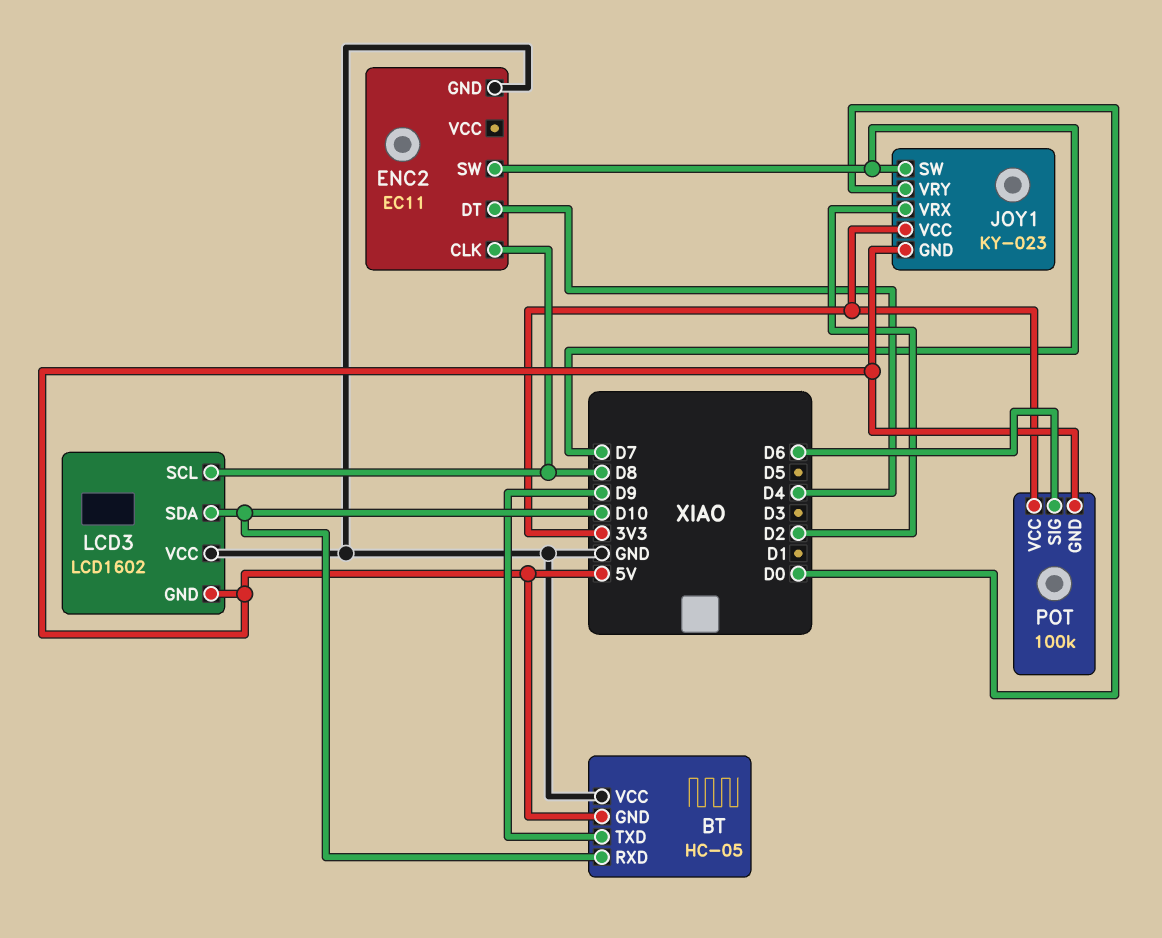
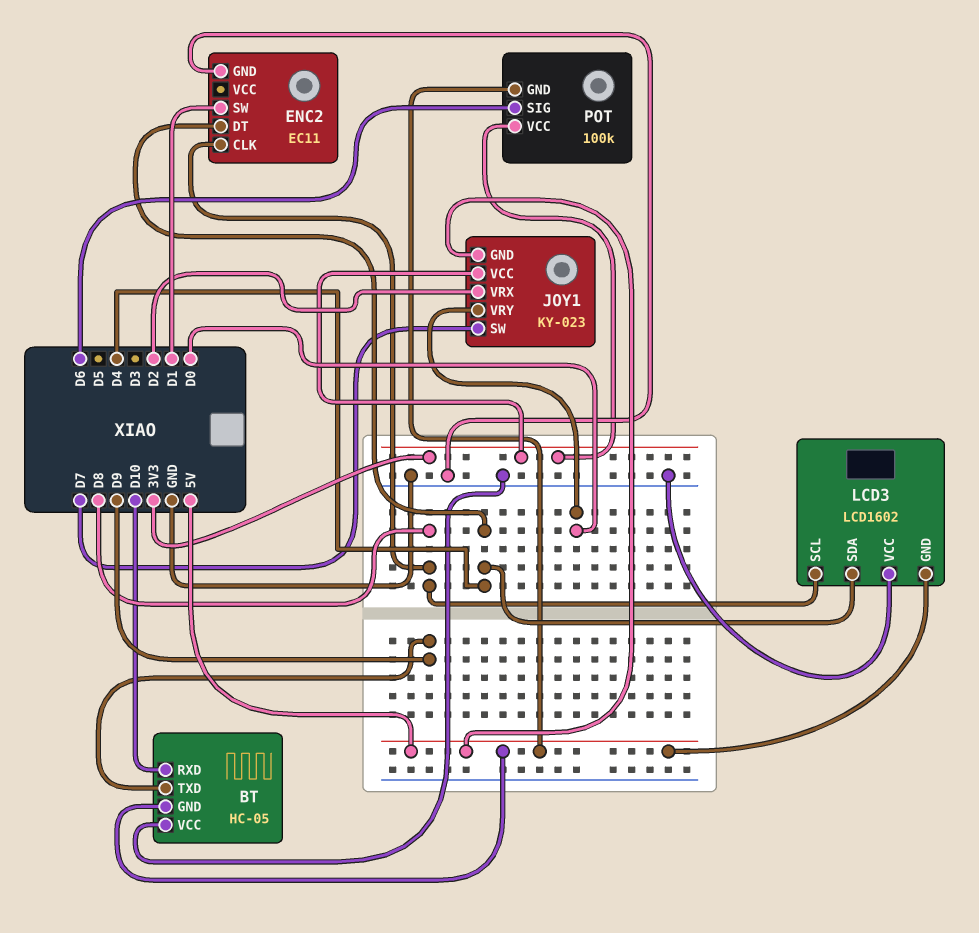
ENC2 pin SW: D7 -> D1
LCD3 pin SDA: D10 -> D4

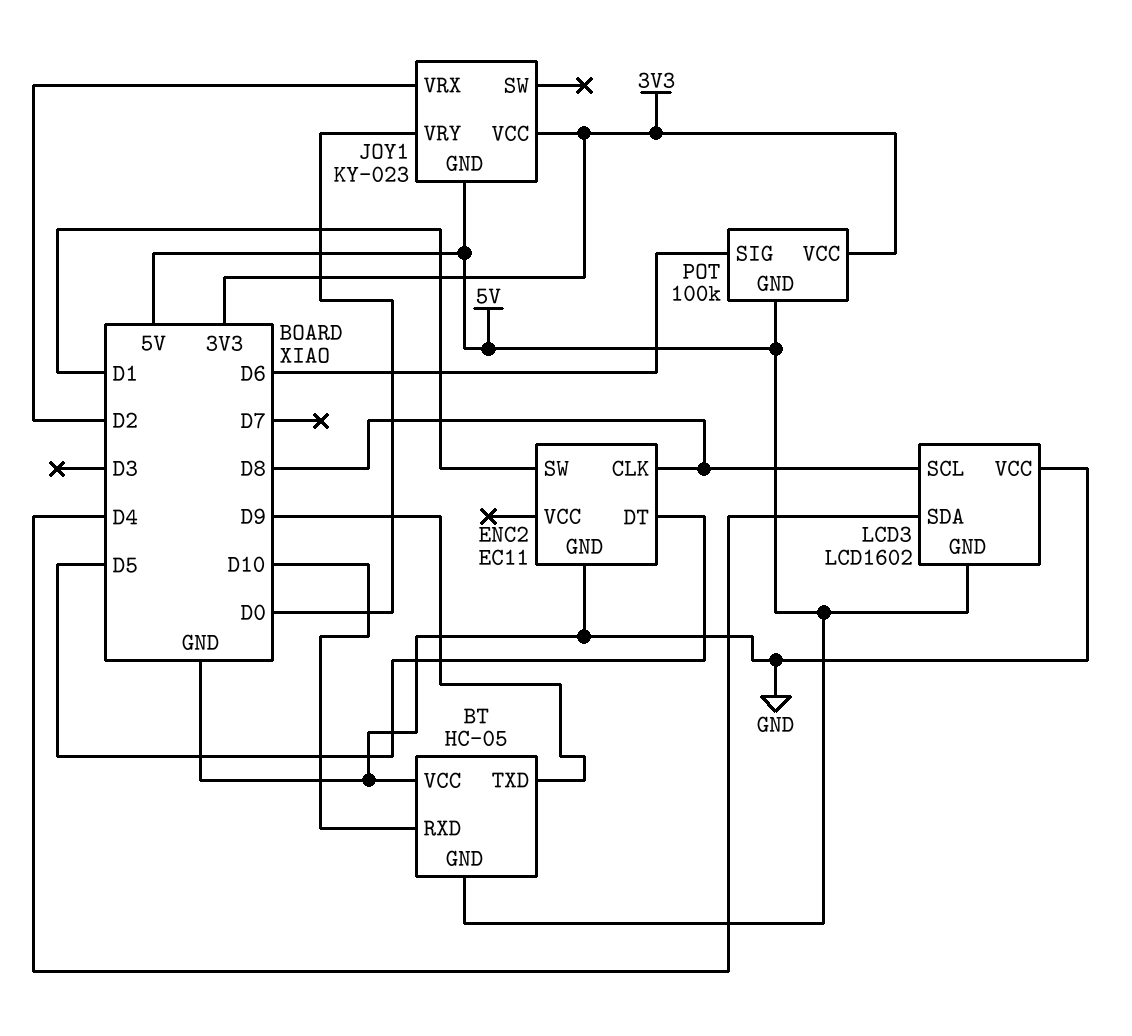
ENC2 pin DT: D4 -> D5
JOY1 pin SW: D7 -> none

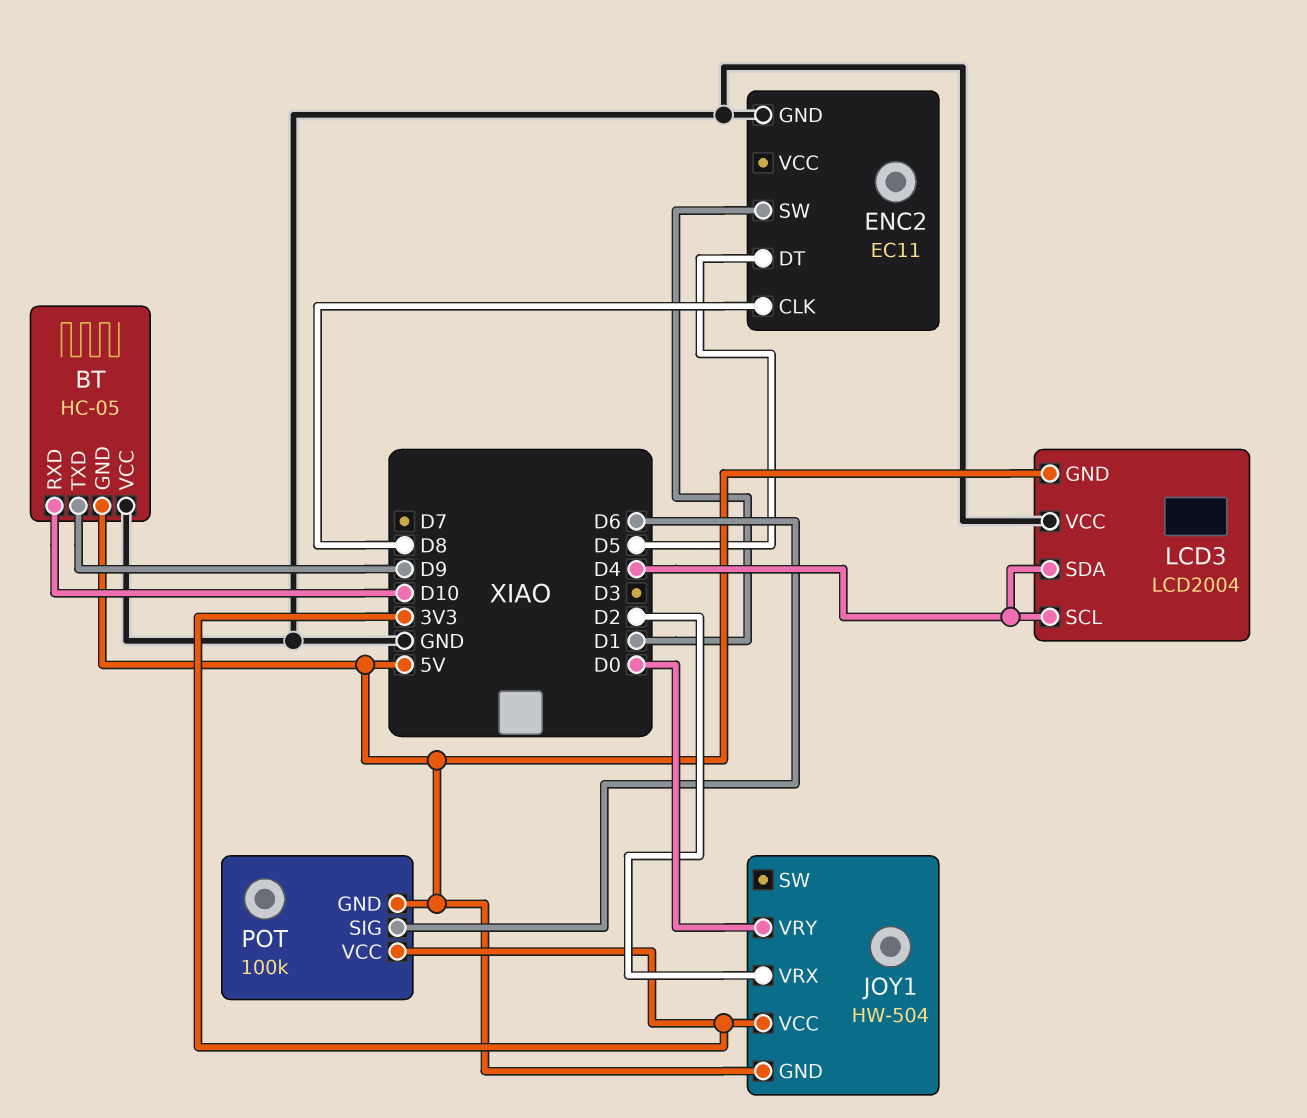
JOY1: KY-023 -> HW-504
LCD3: LCD1602 -> LCD2004
LCD3 pin SCL: D8 -> D4

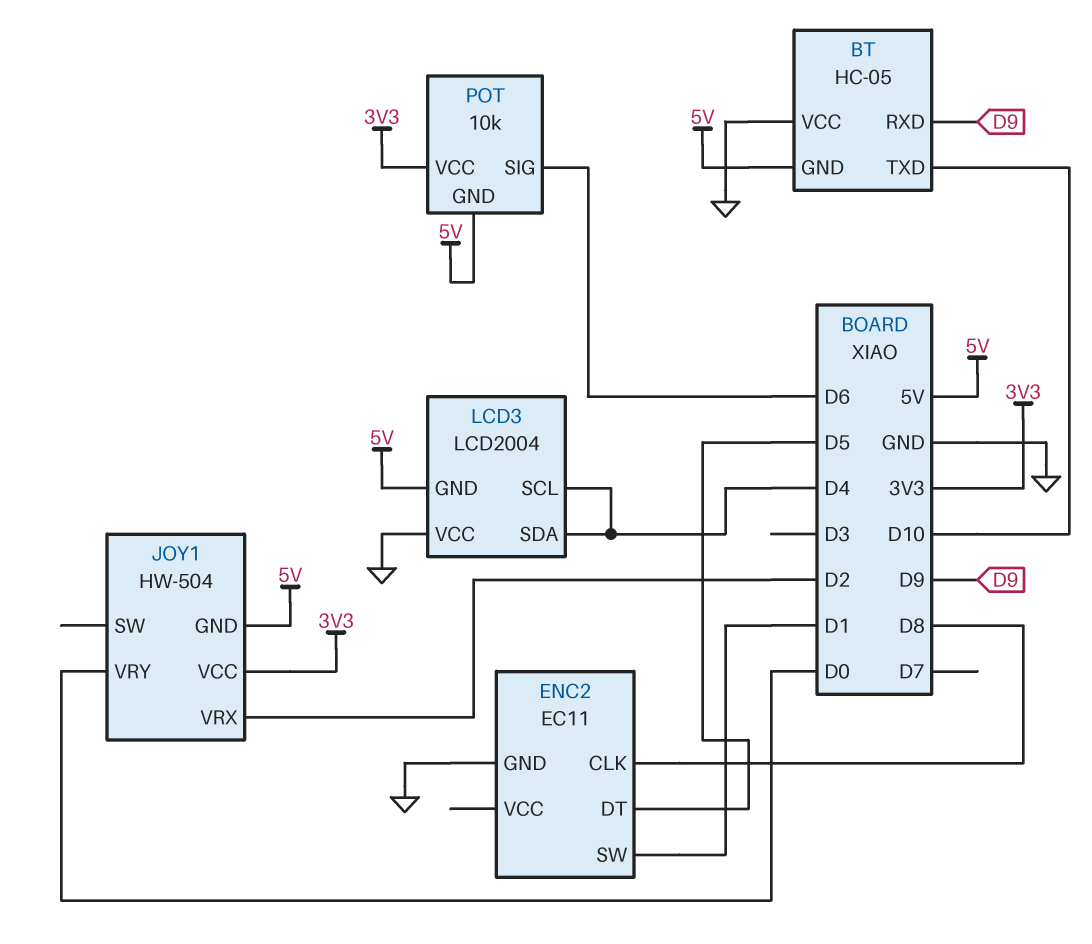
BT pin RXD: D10 -> D9
BT pin TXD: D9 -> D10
POT: 100k -> 10k

